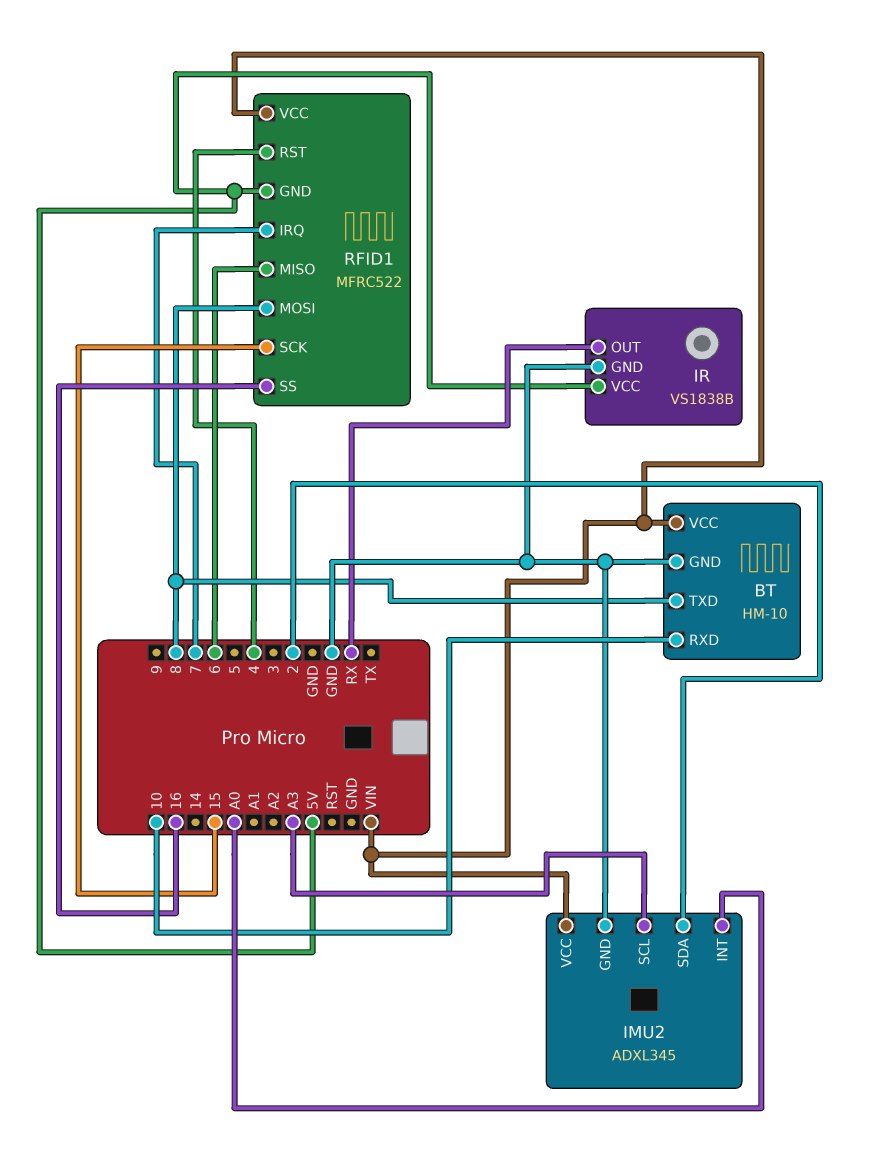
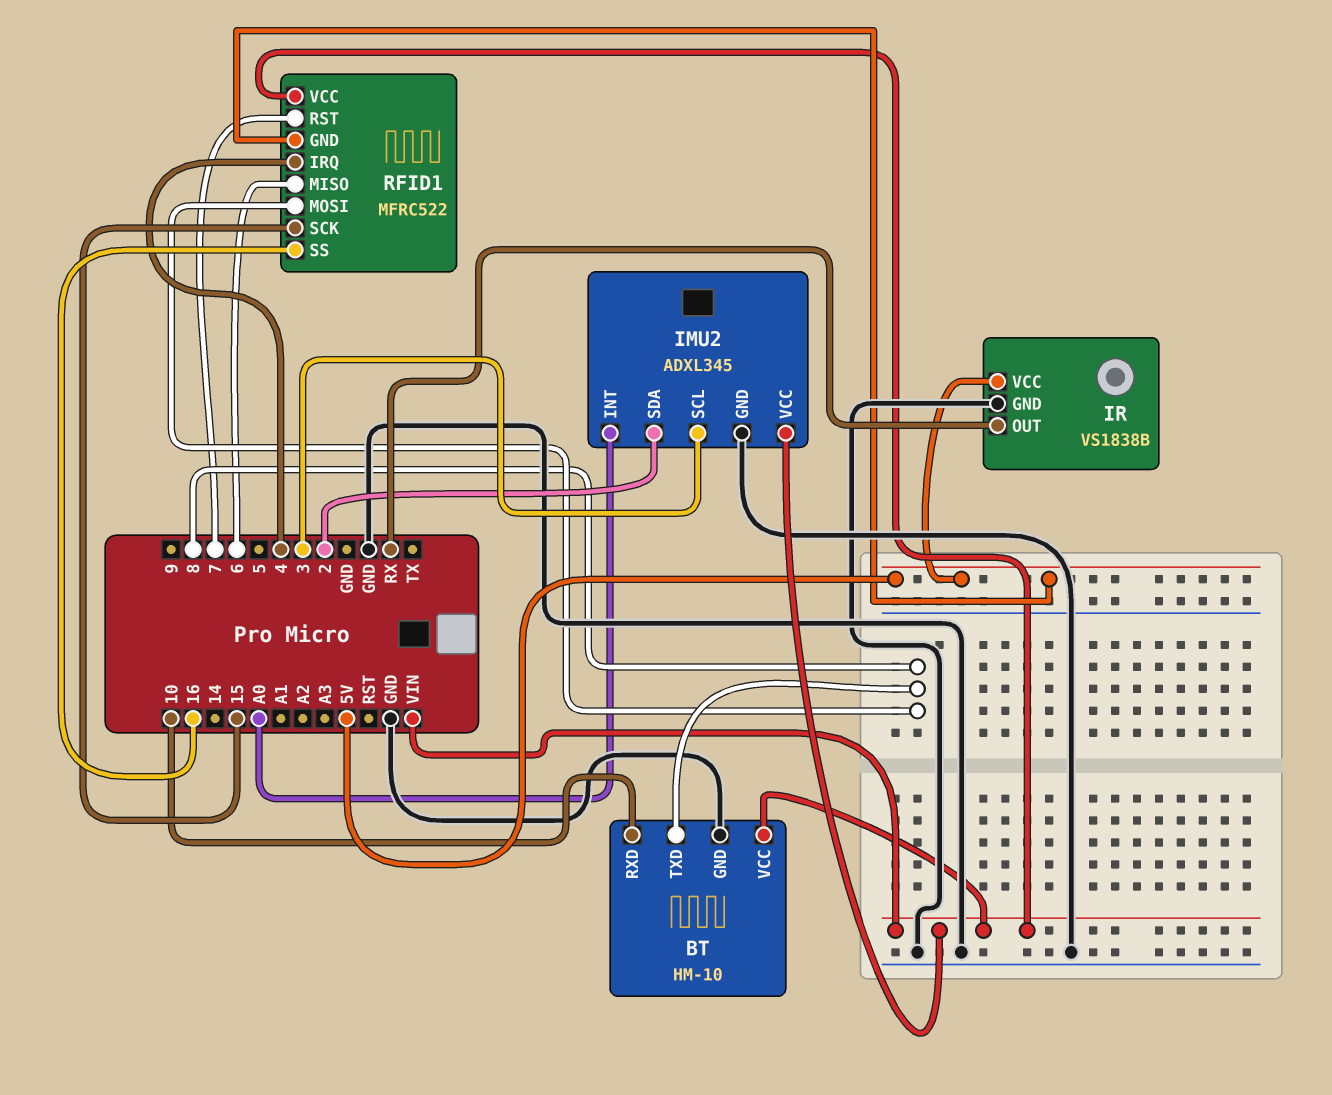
IMU2 pin SCL: A3 -> 3
RFID1 pin IRQ: 7 -> 4
RFID1 pin RST: 4 -> 7

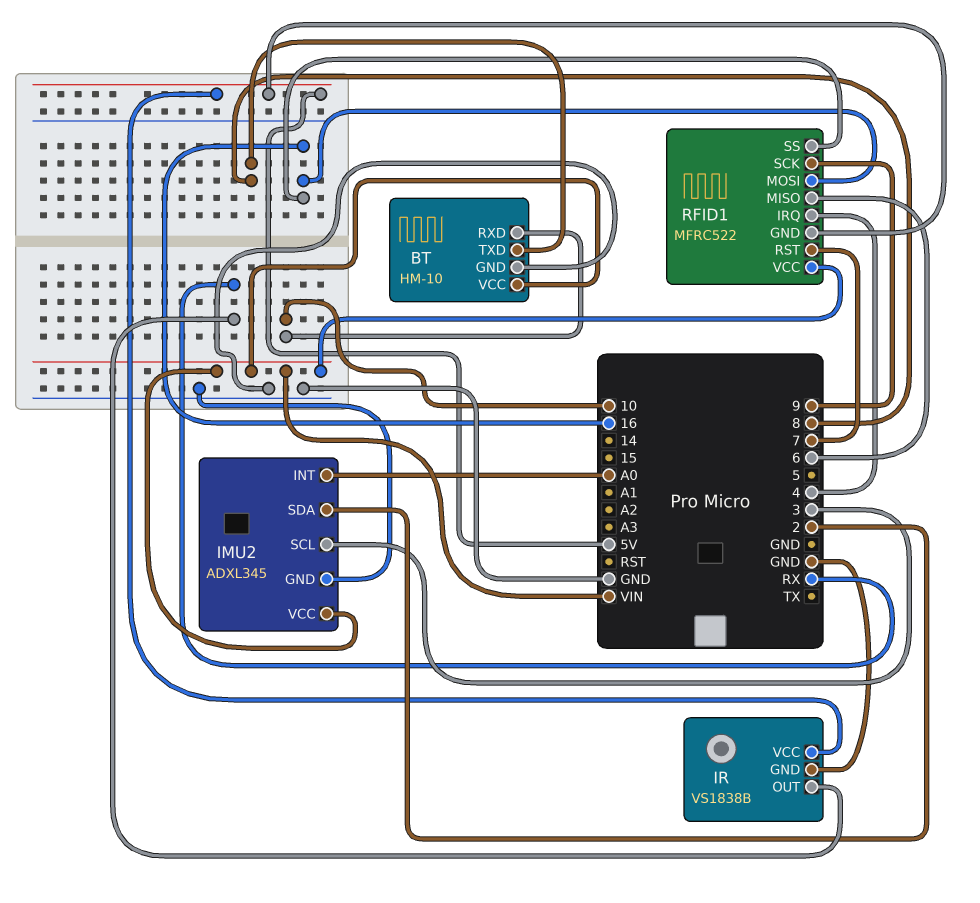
RFID1 pin MOSI: 8 -> 16
RFID1 pin SCK: 15 -> 9

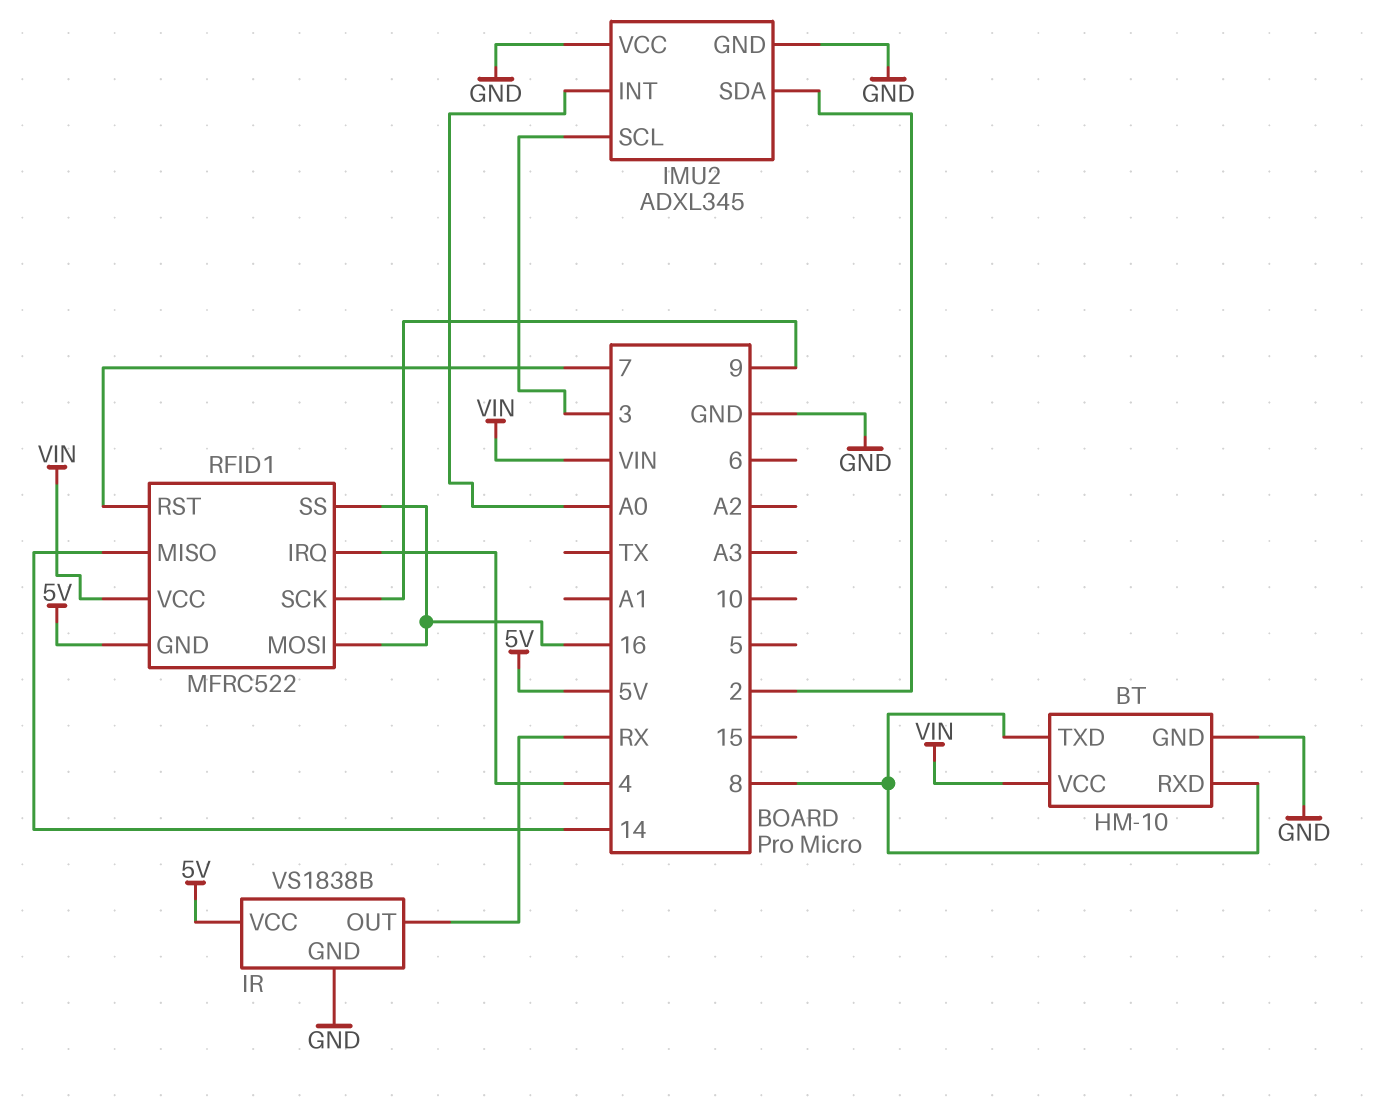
BT pin RXD: 10 -> 8
IMU2 pin VCC: VIN -> GND
RFID1 pin MISO: 6 -> 14

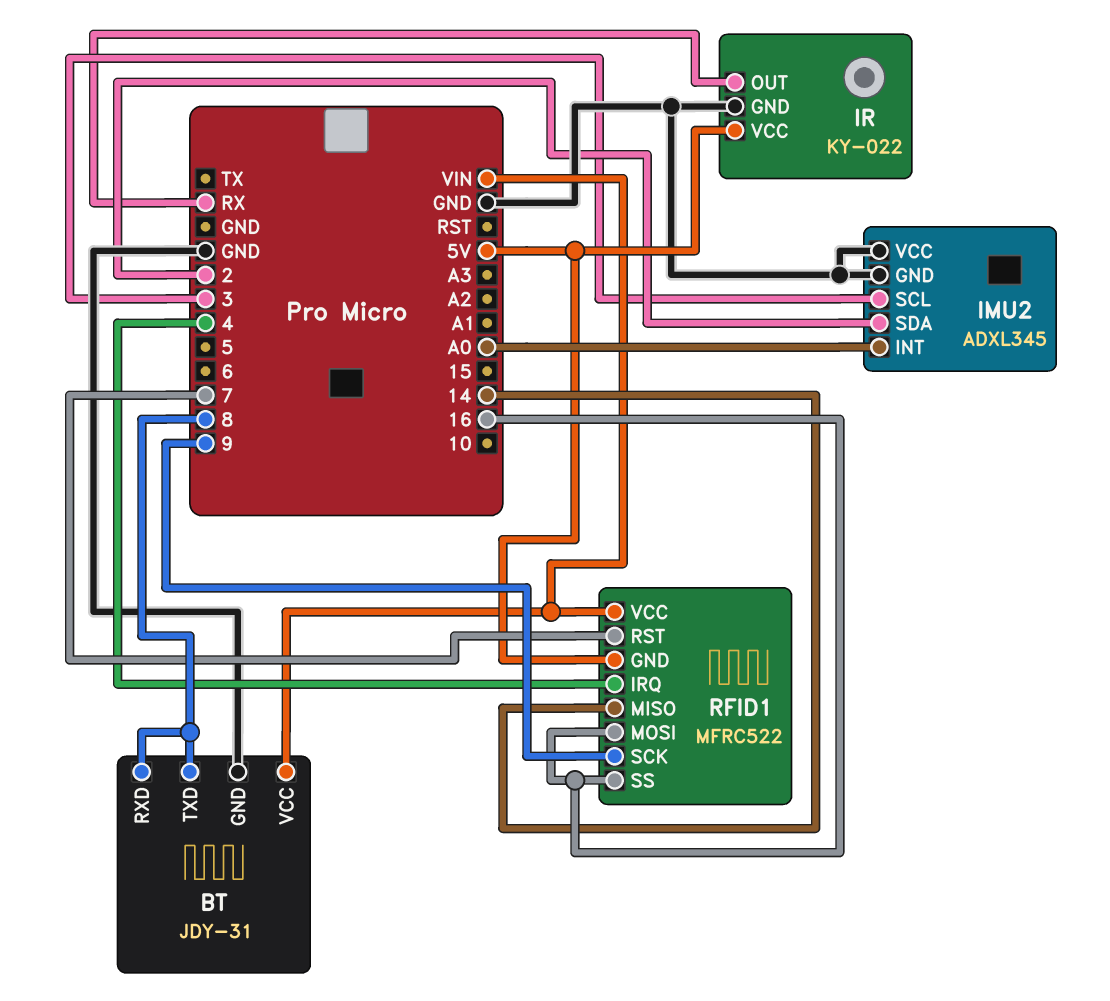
BT: HM-10 -> JDY-31
IR: VS1838B -> KY-022

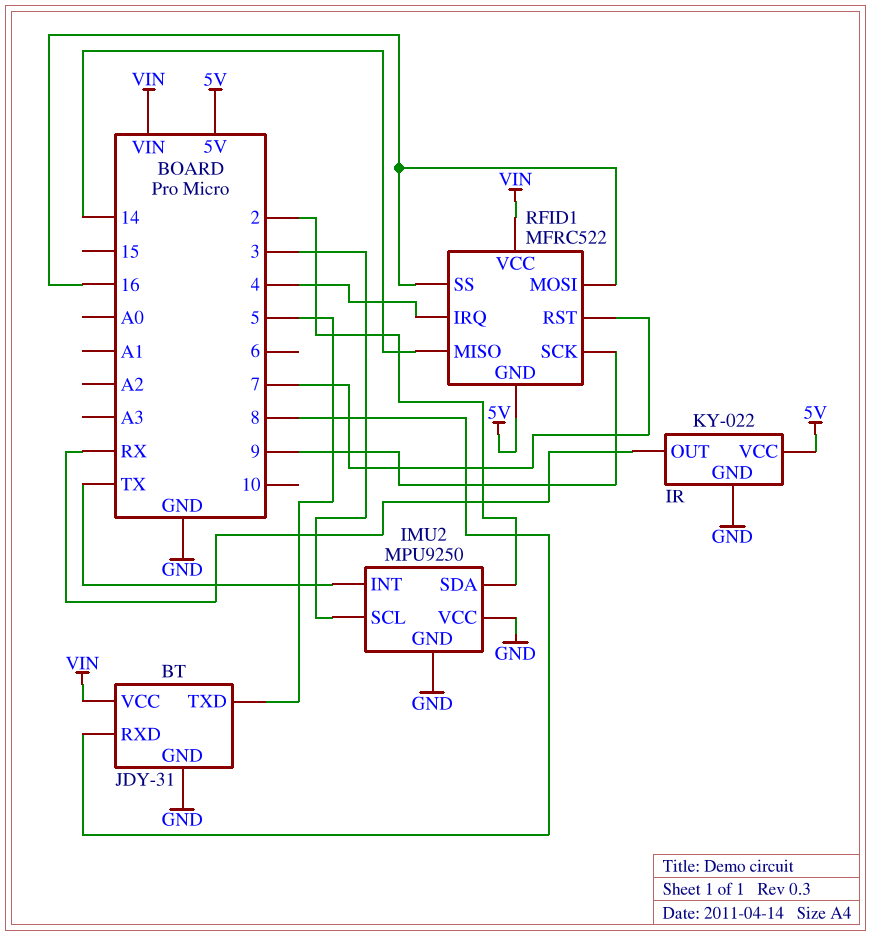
BT pin TXD: 8 -> 5
IMU2: ADXL345 -> MPU9250
IMU2 pin INT: A0 -> TX

